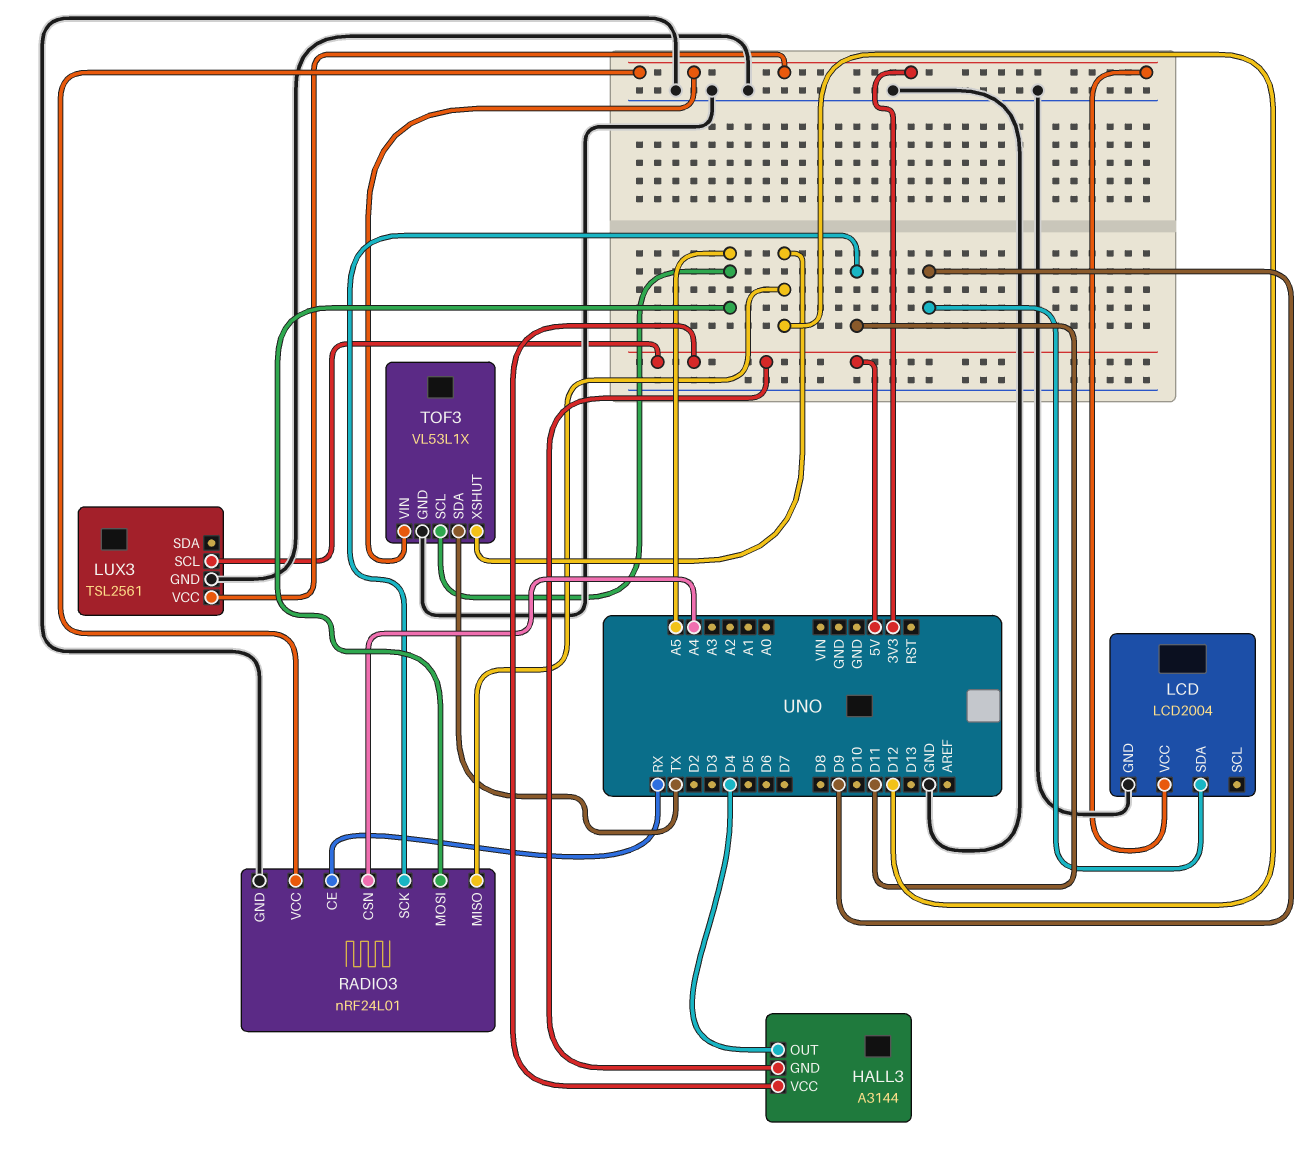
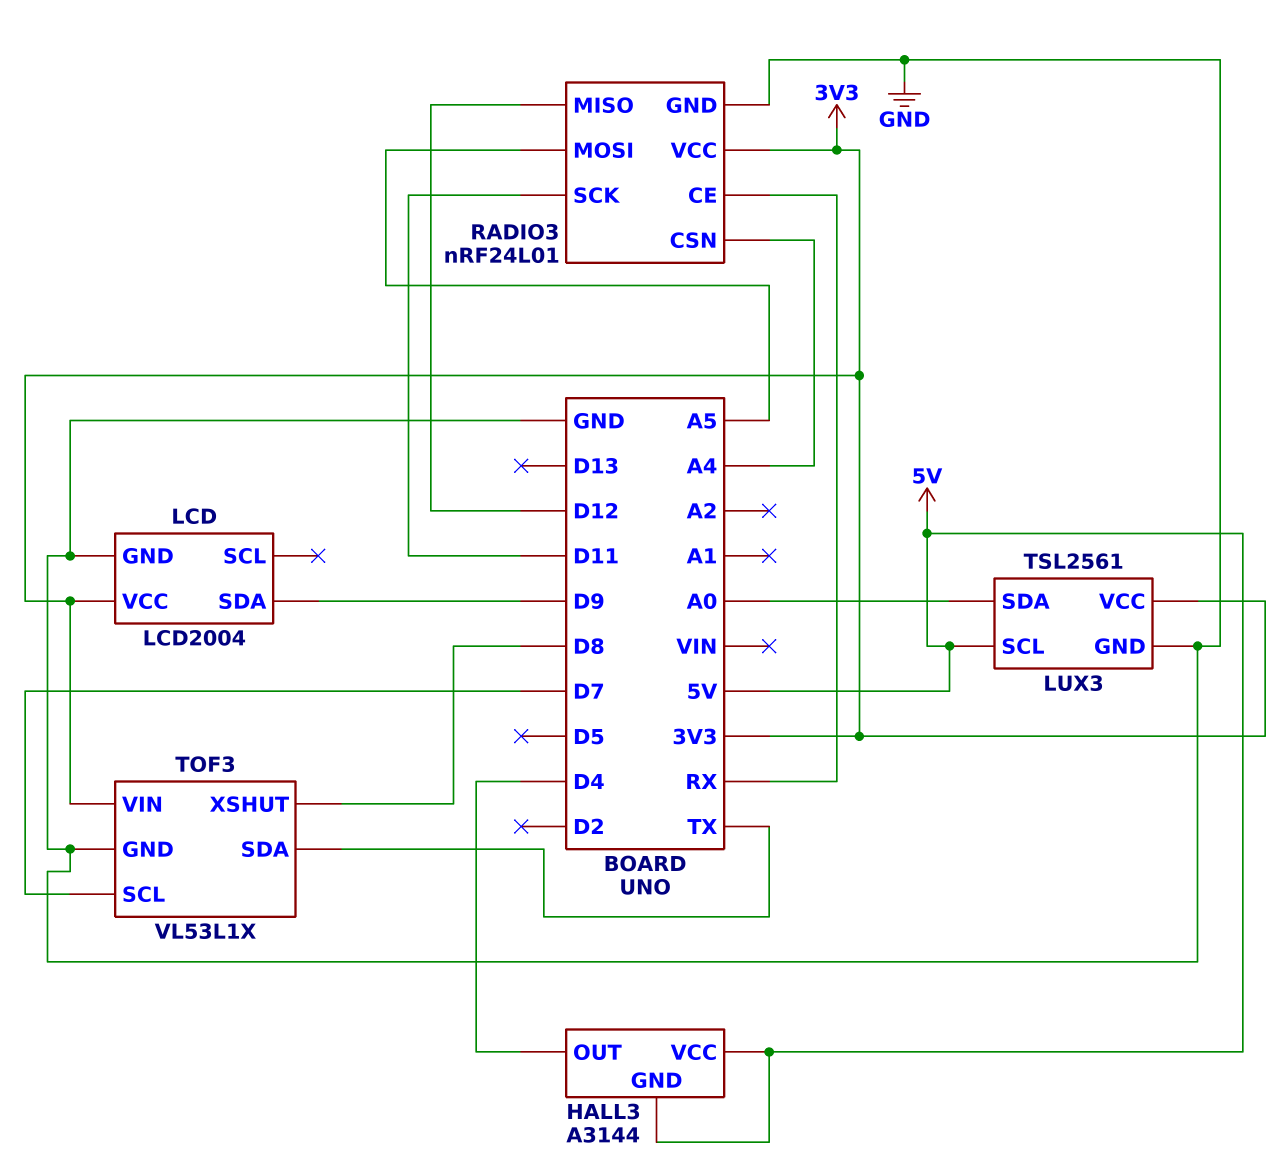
LUX3 pin SDA: none -> A0
TOF3 pin SCL: A5 -> D7
TOF3 pin XSHUT: D12 -> D8

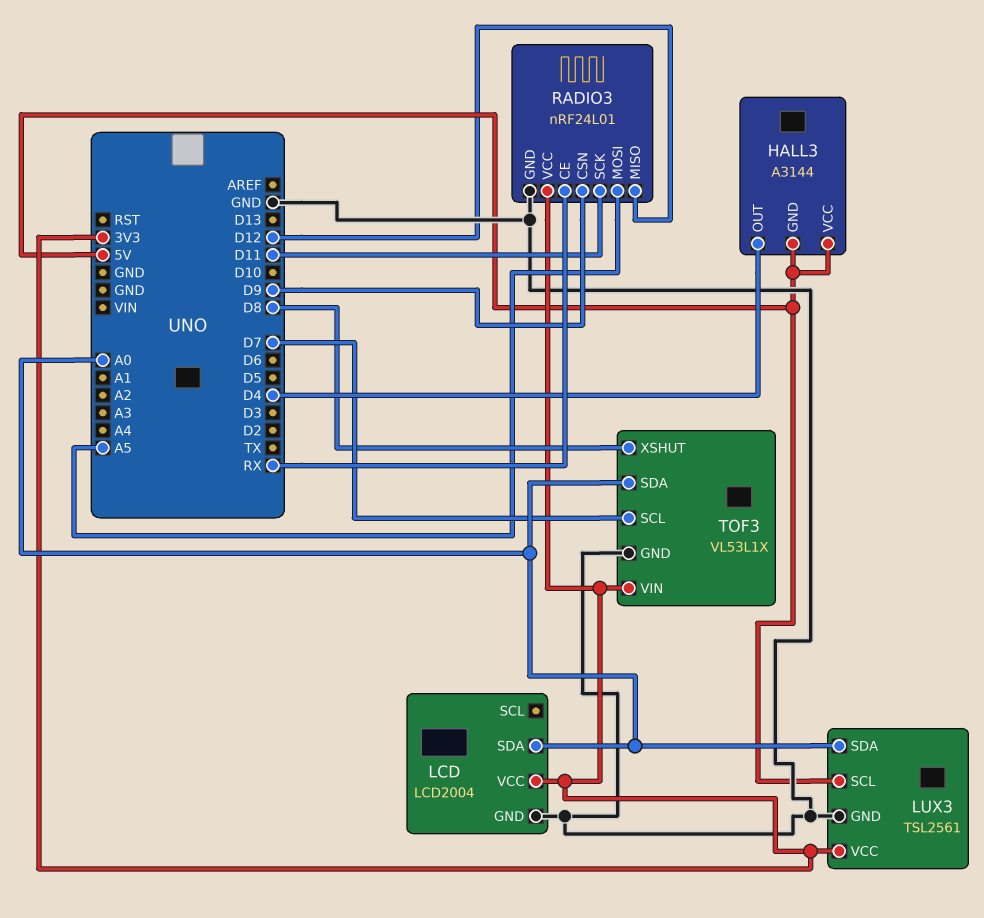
LCD pin SDA: D9 -> A0
RADIO3 pin CSN: A4 -> D9
TOF3 pin SDA: TX -> A0

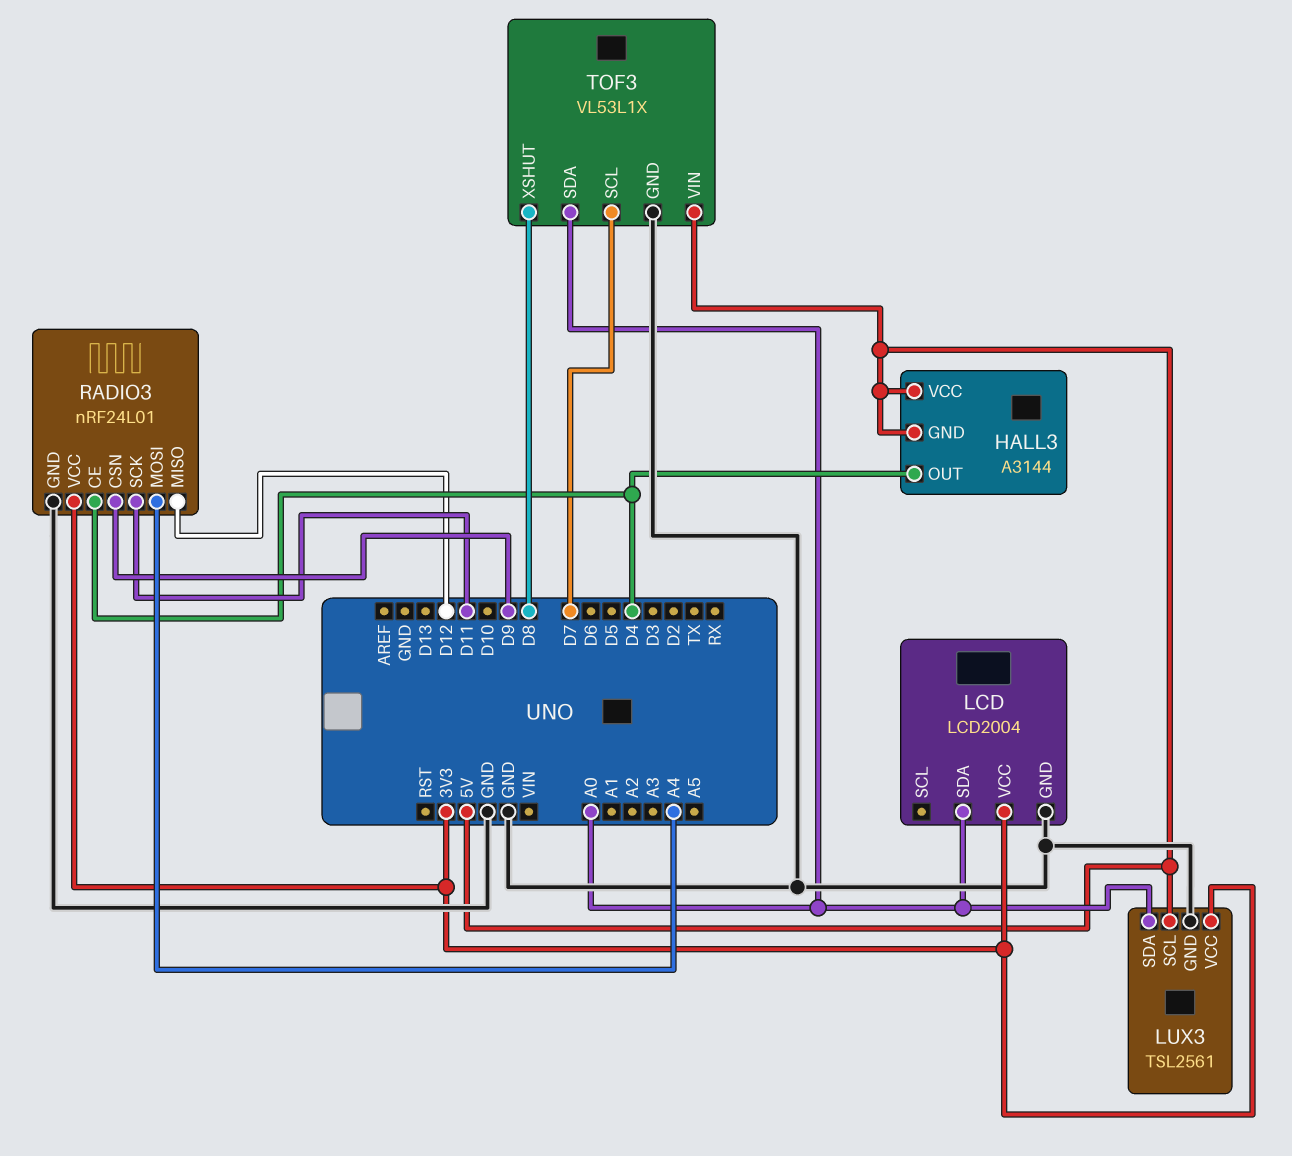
RADIO3 pin CE: RX -> D4
RADIO3 pin MOSI: A5 -> A4
TOF3 pin VIN: 3V3 -> 5V

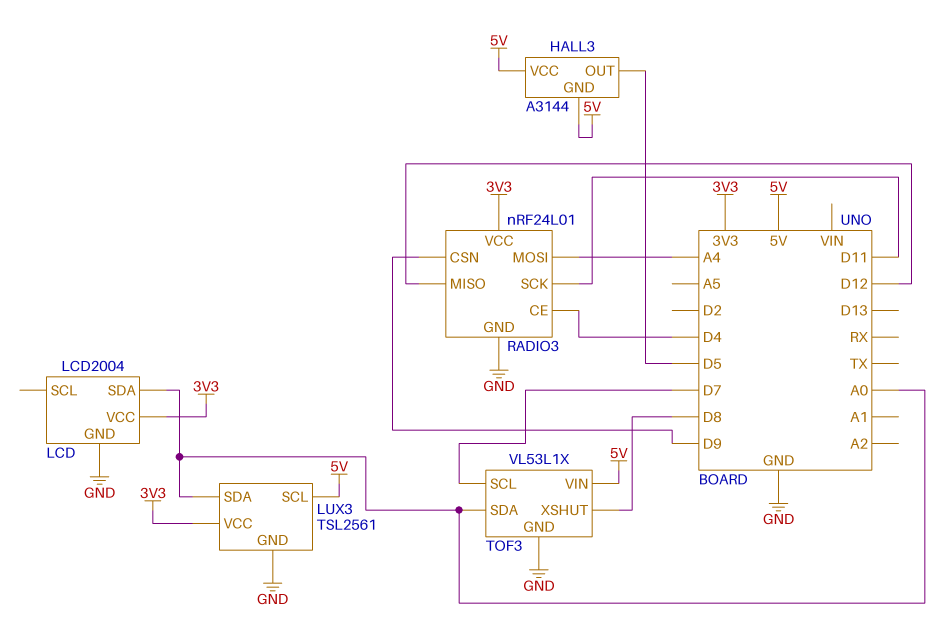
HALL3 pin OUT: D4 -> D5

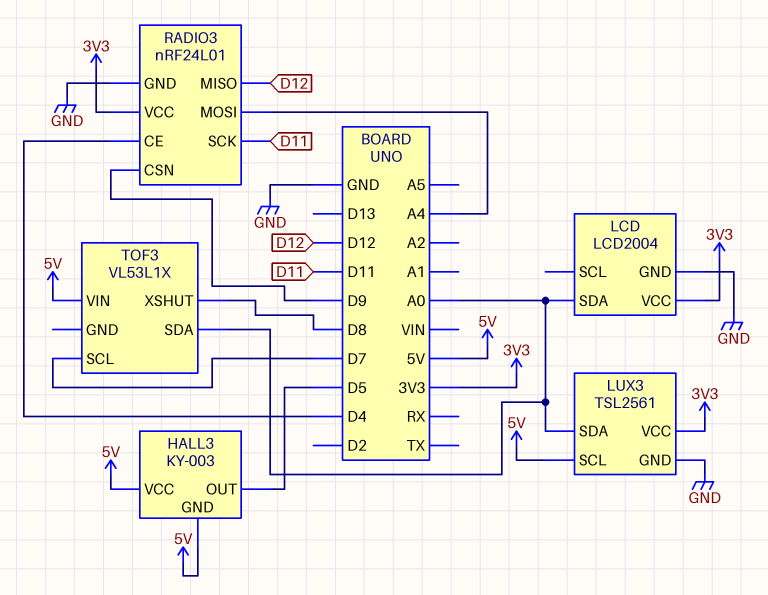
HALL3: A3144 -> KY-003
TOF3 pin GND: GND -> none

